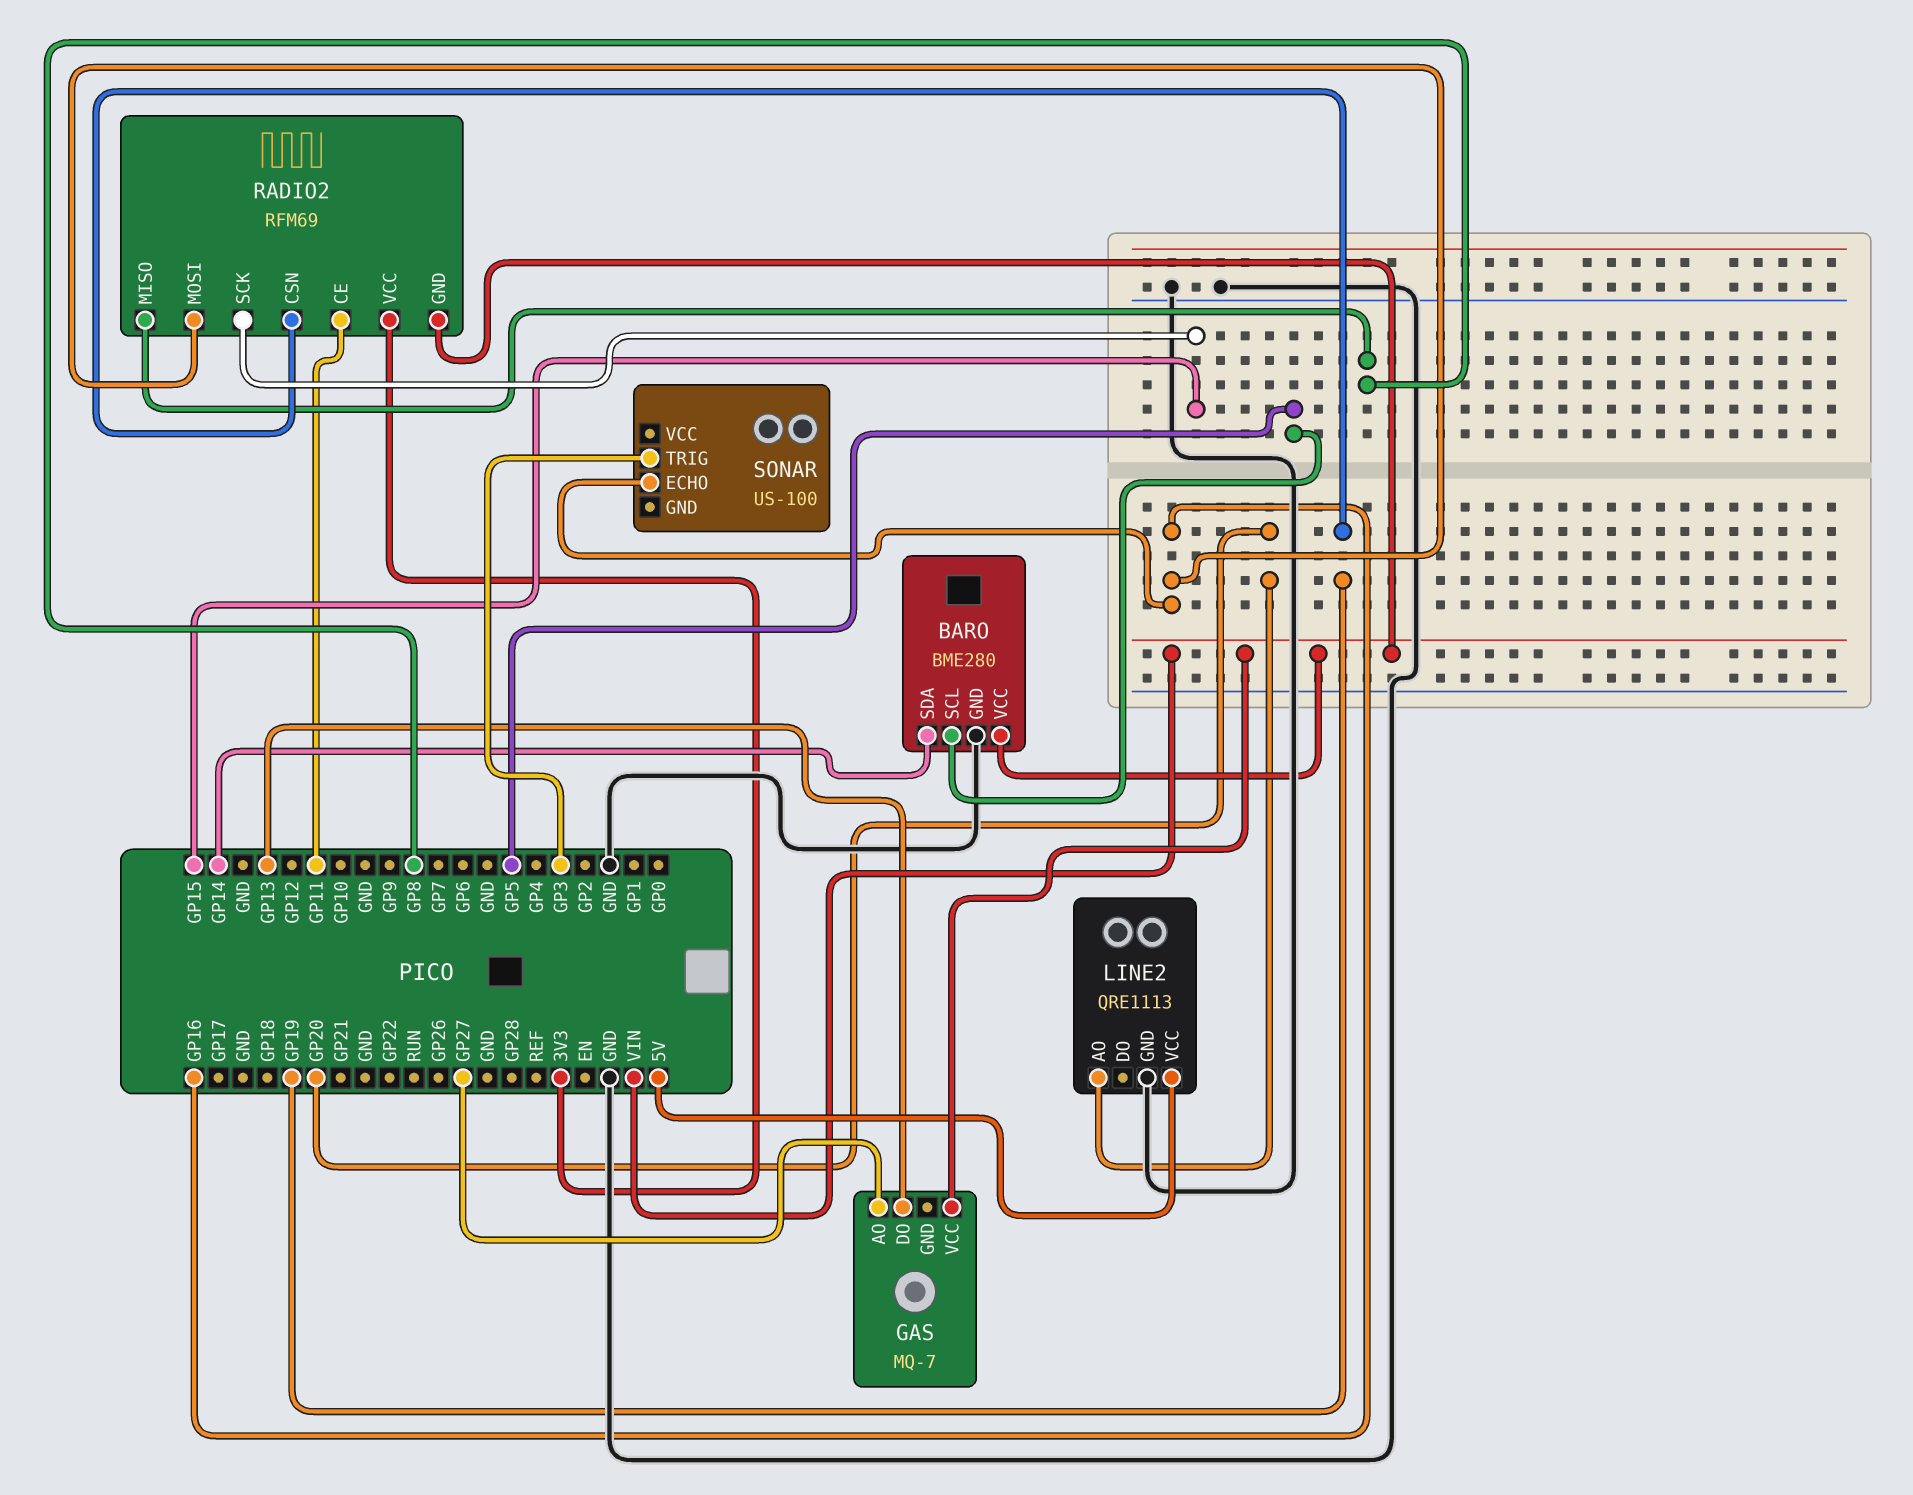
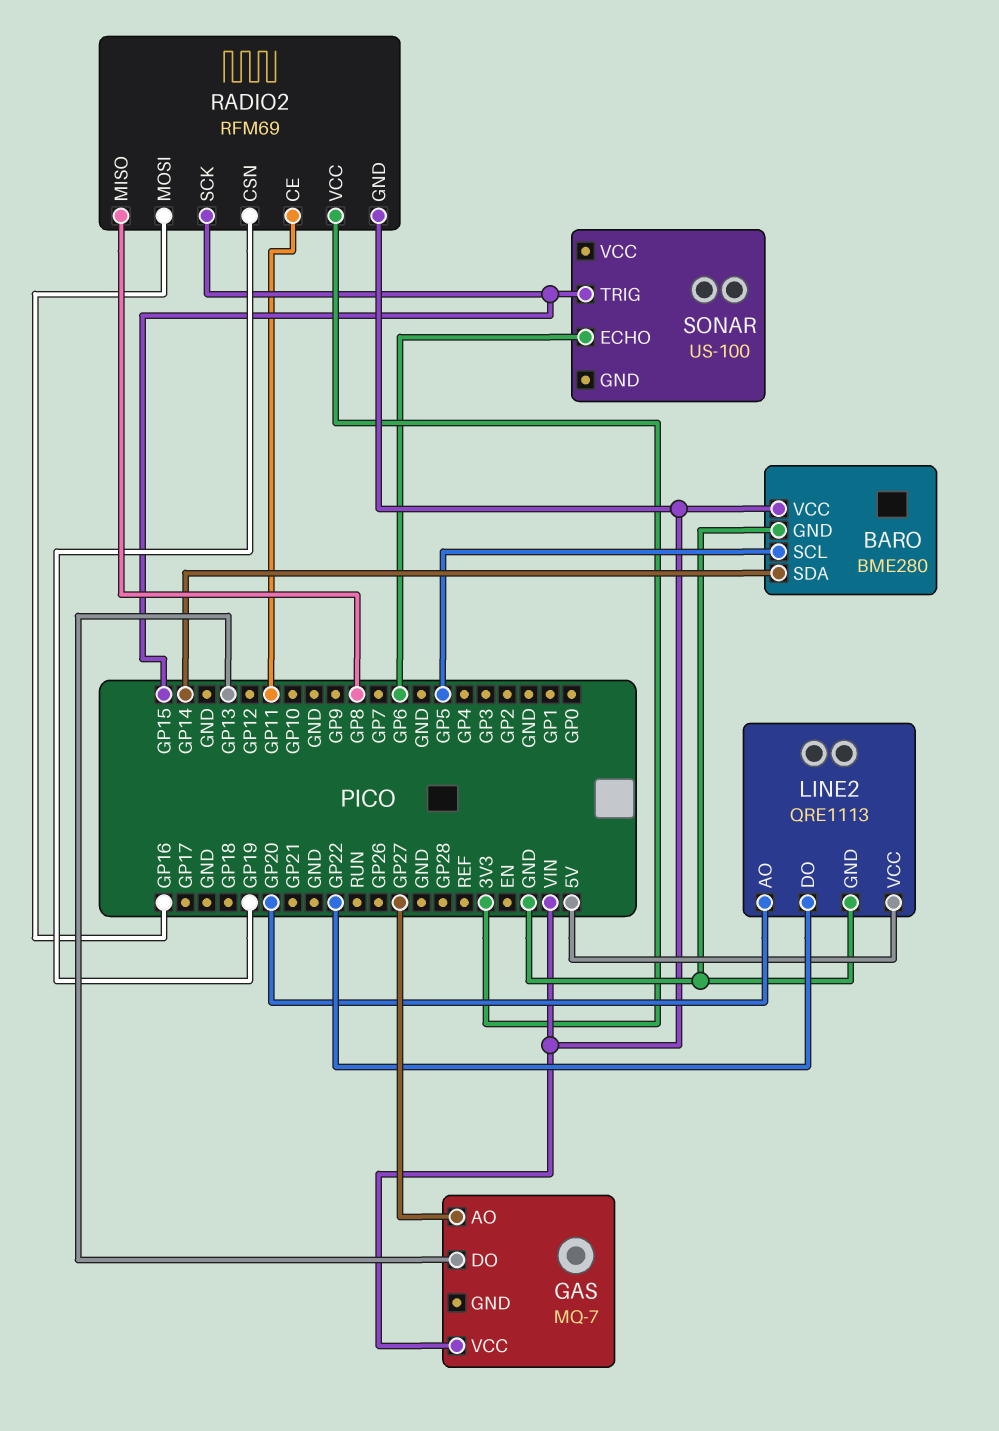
LINE2 pin DO: none -> GP22
SONAR pin ECHO: GP16 -> GP6
SONAR pin TRIG: GP3 -> GP15

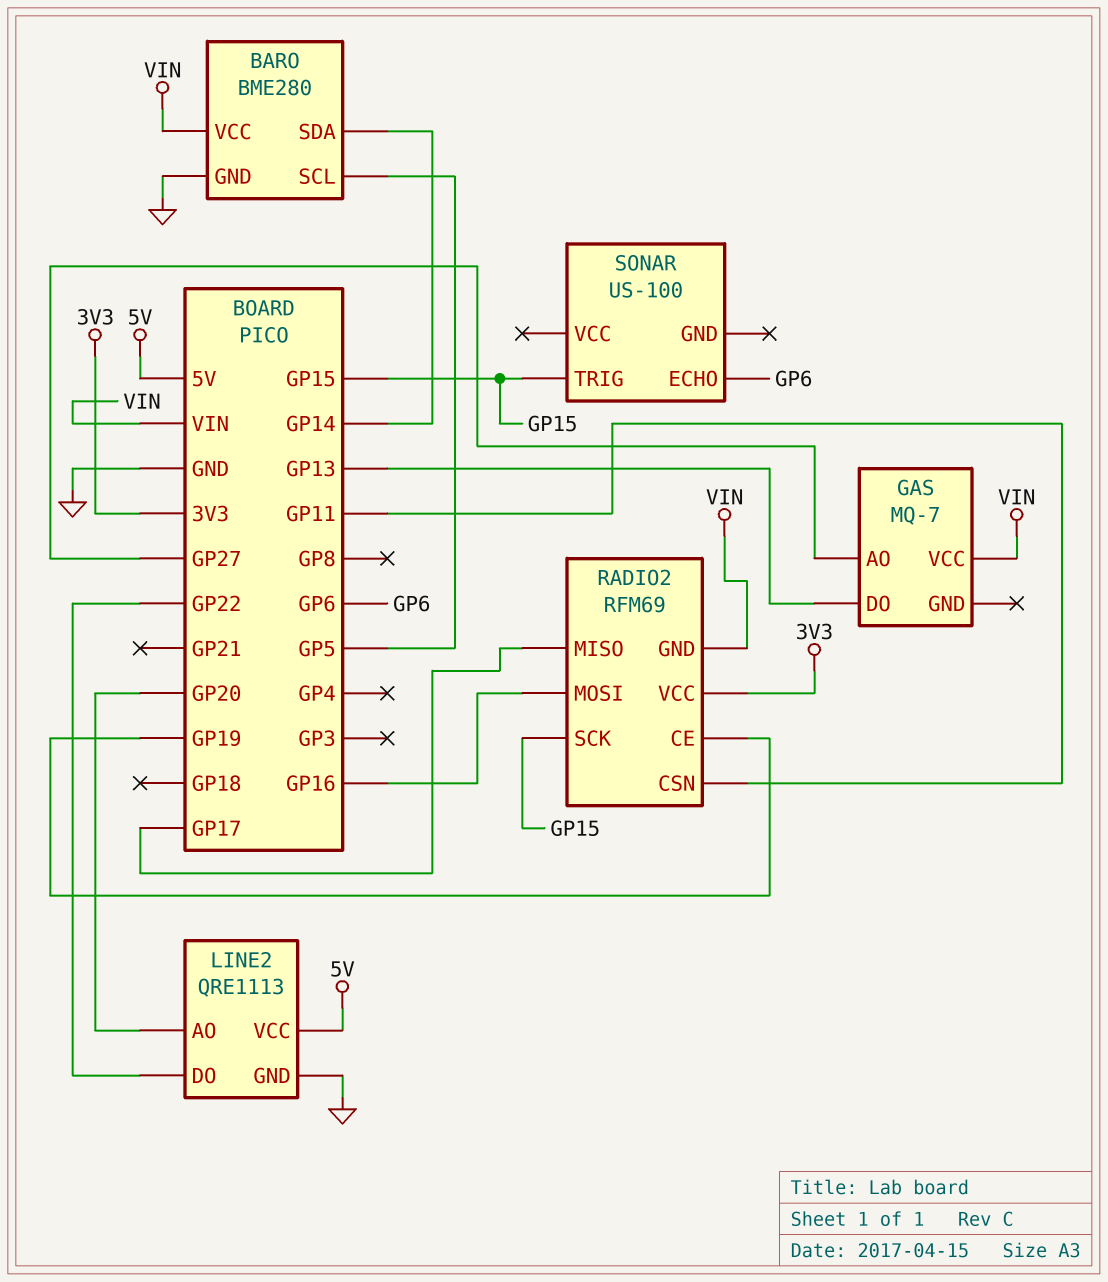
RADIO2 pin CE: GP11 -> GP19
RADIO2 pin CSN: GP19 -> GP11
RADIO2 pin MISO: GP8 -> GP17

